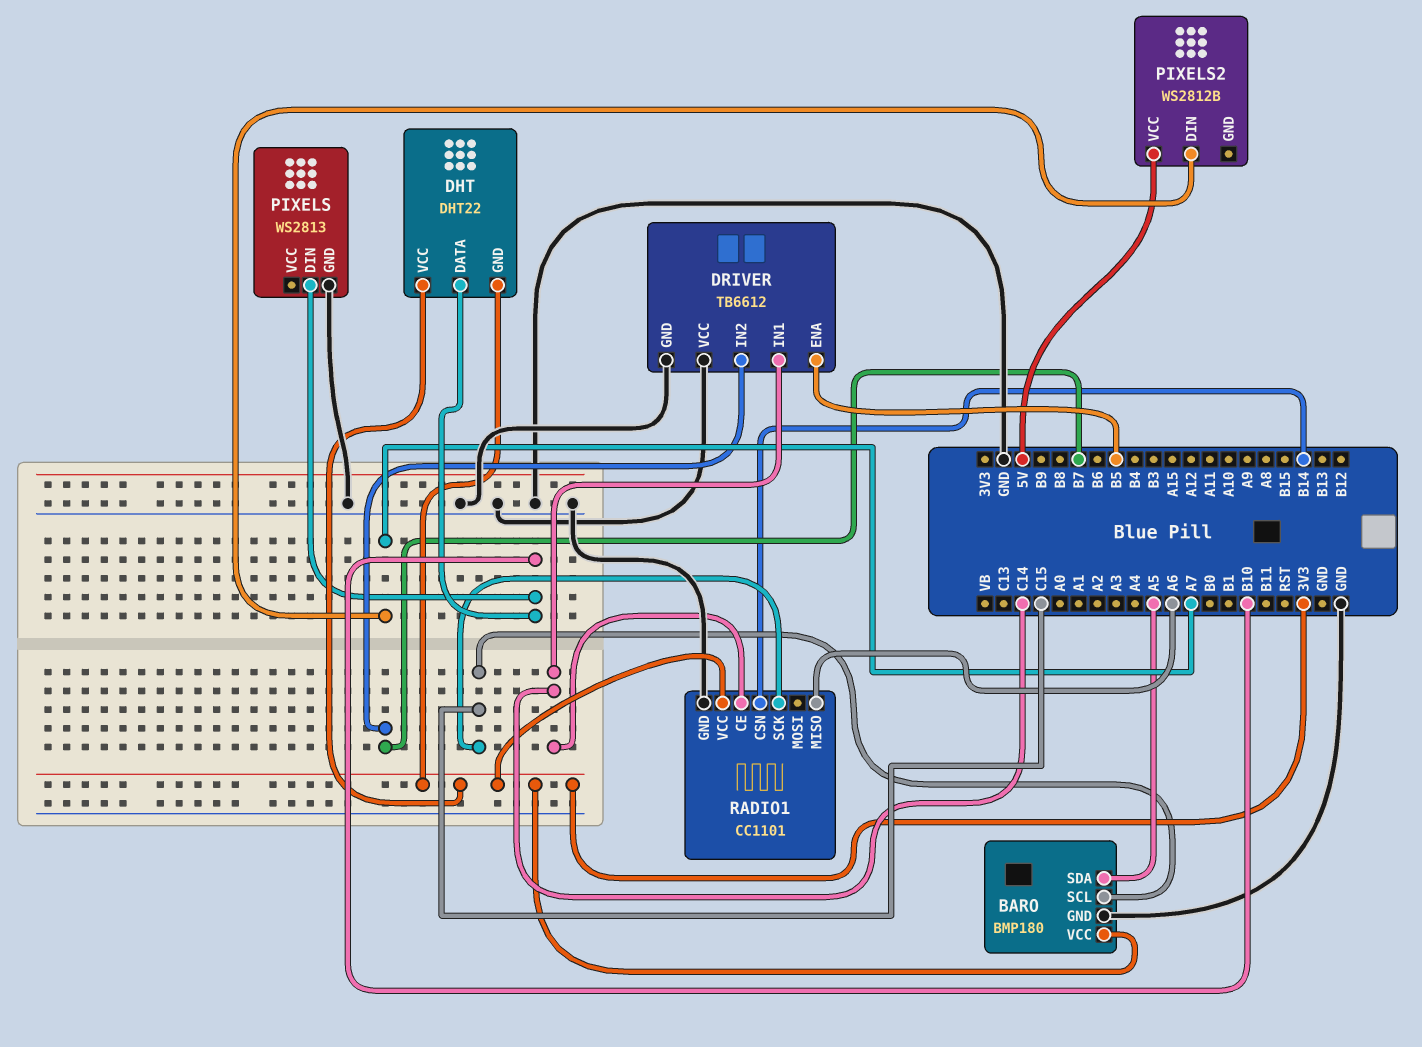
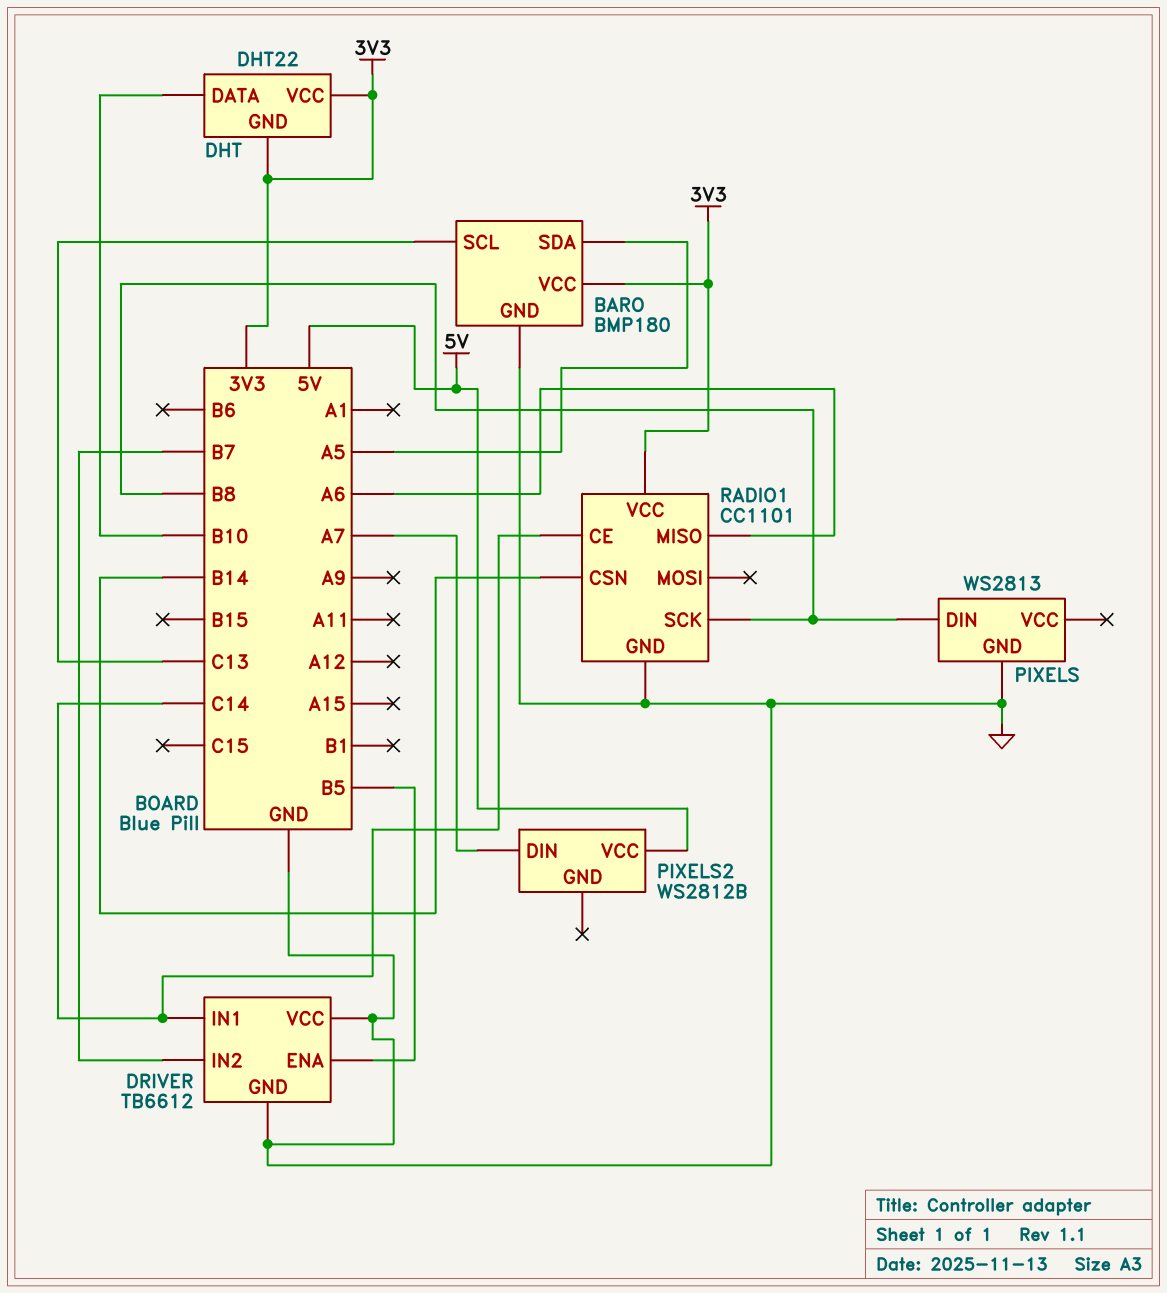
BARO pin SCL: C15 -> C13
PIXELS pin DIN: B10 -> B8
RADIO1 pin SCK: C15 -> B8

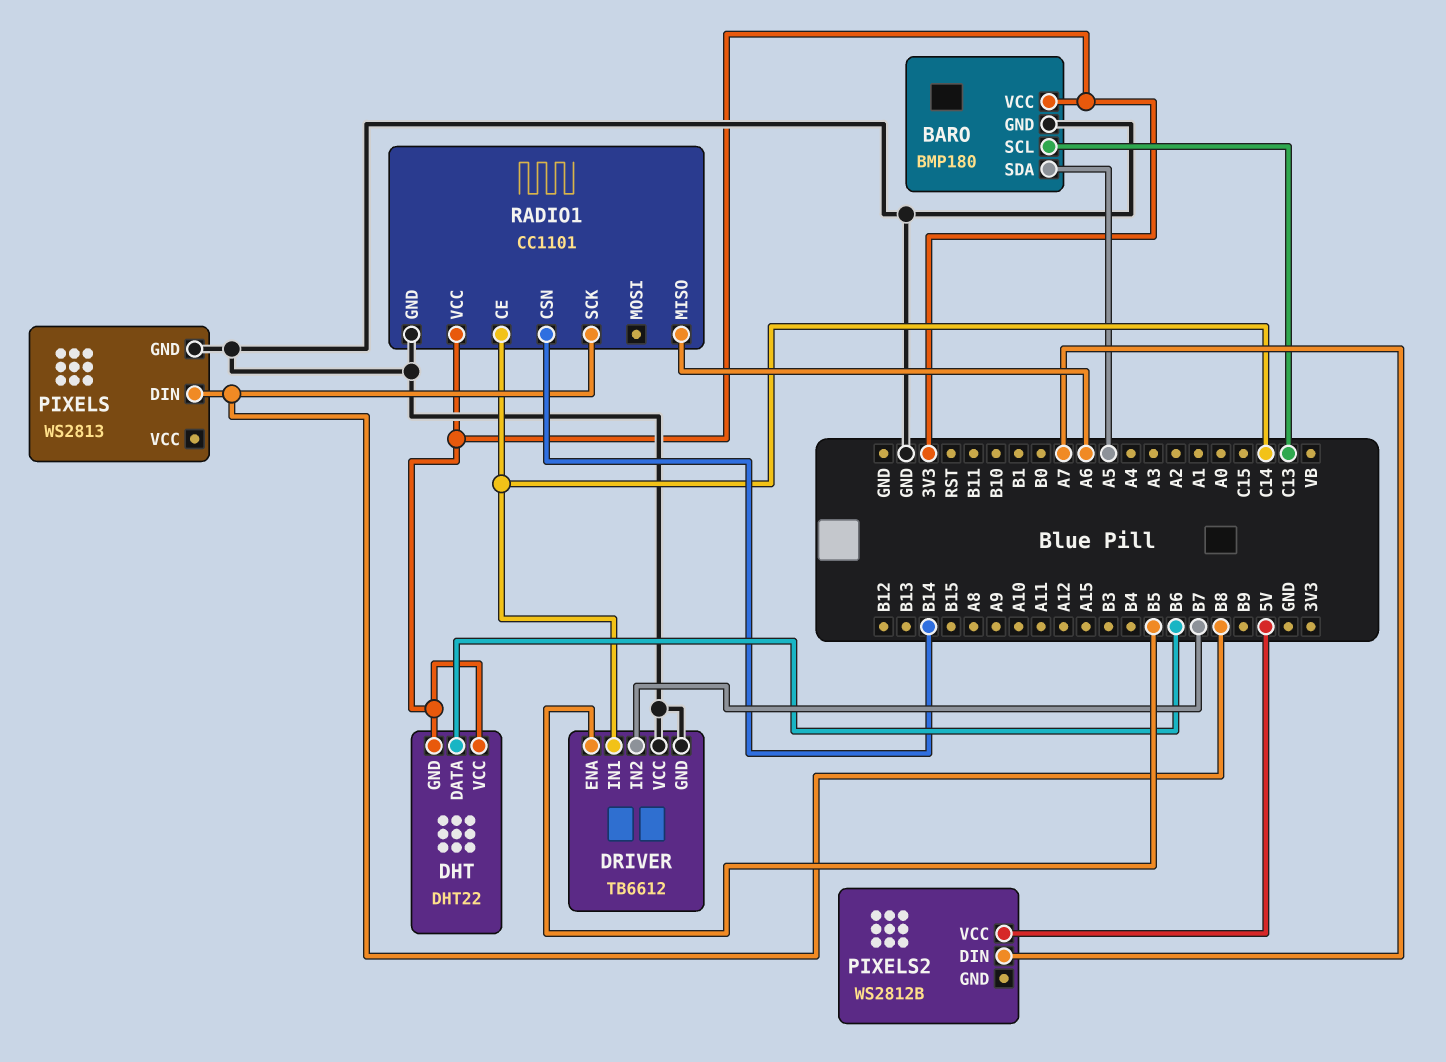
DHT pin DATA: B10 -> B6

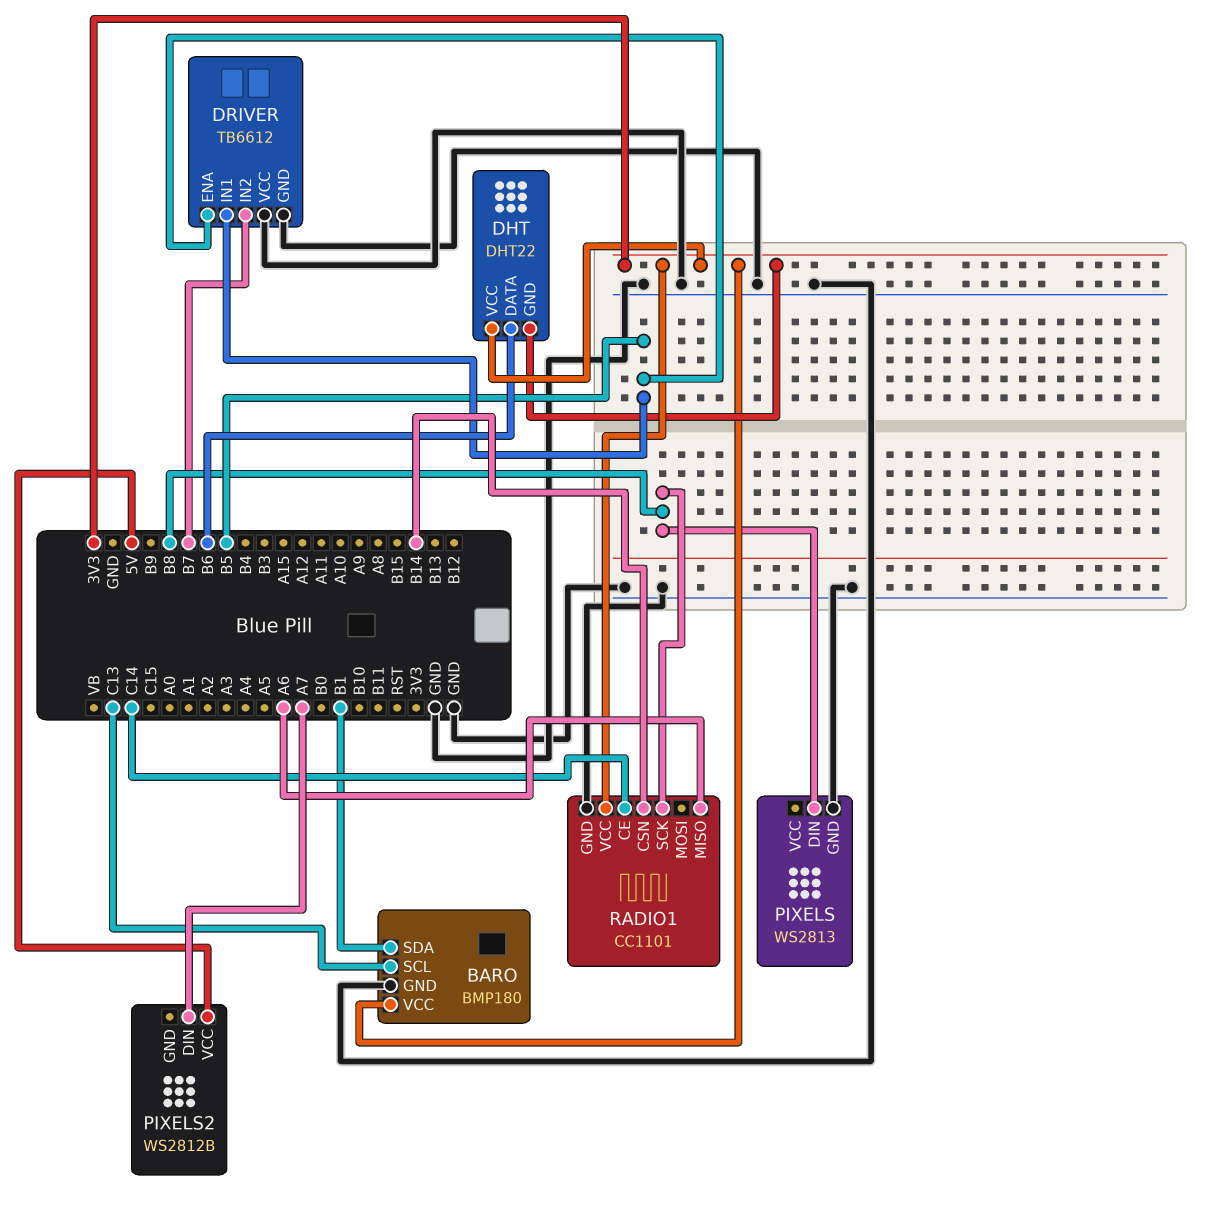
BARO pin SDA: A5 -> B1
DRIVER pin IN1: C14 -> B5

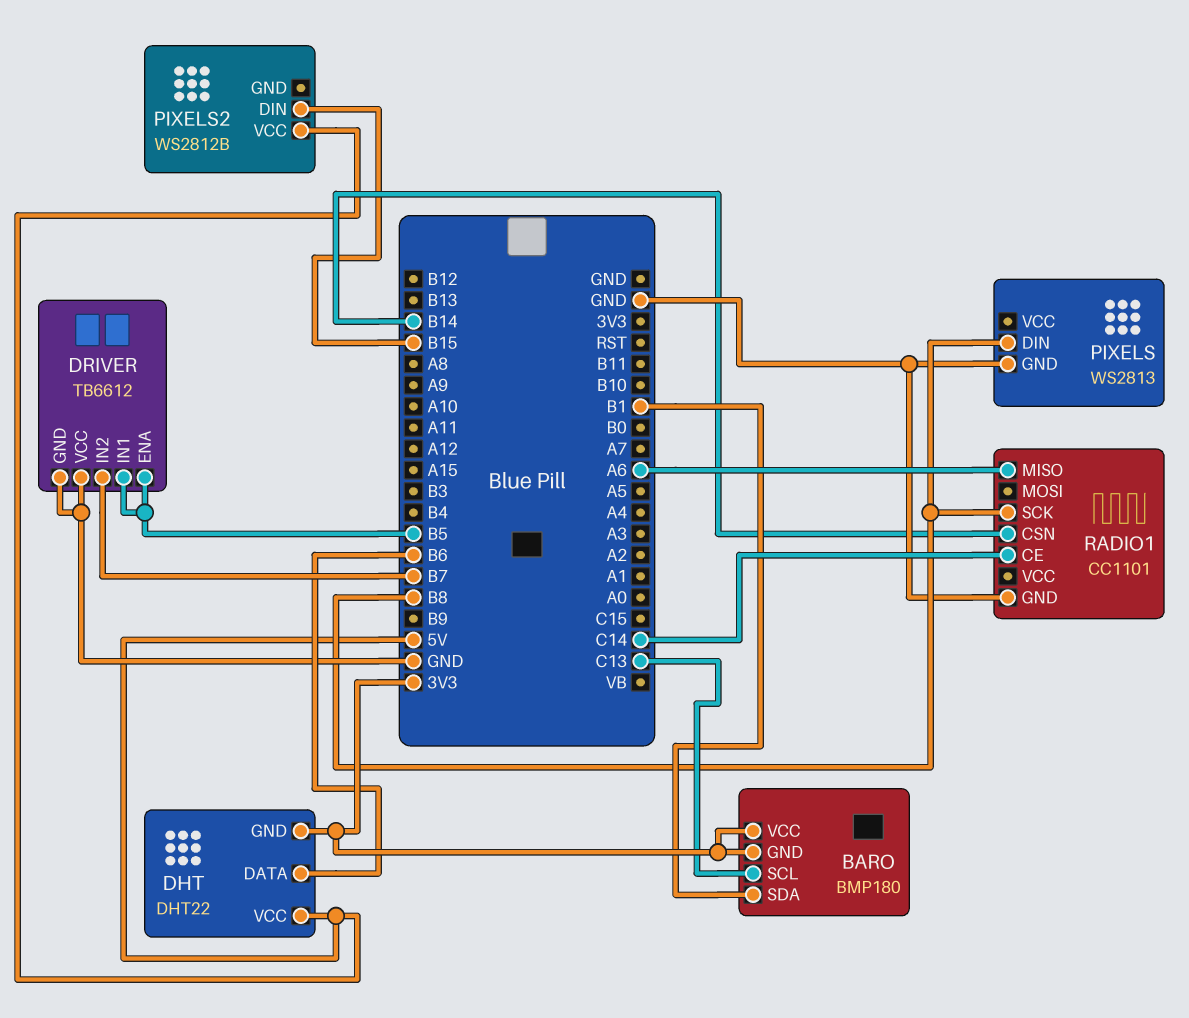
BARO pin GND: GND -> 3V3
DHT pin VCC: 3V3 -> 5V
PIXELS2 pin DIN: A7 -> B15
RADIO1 pin VCC: 3V3 -> none

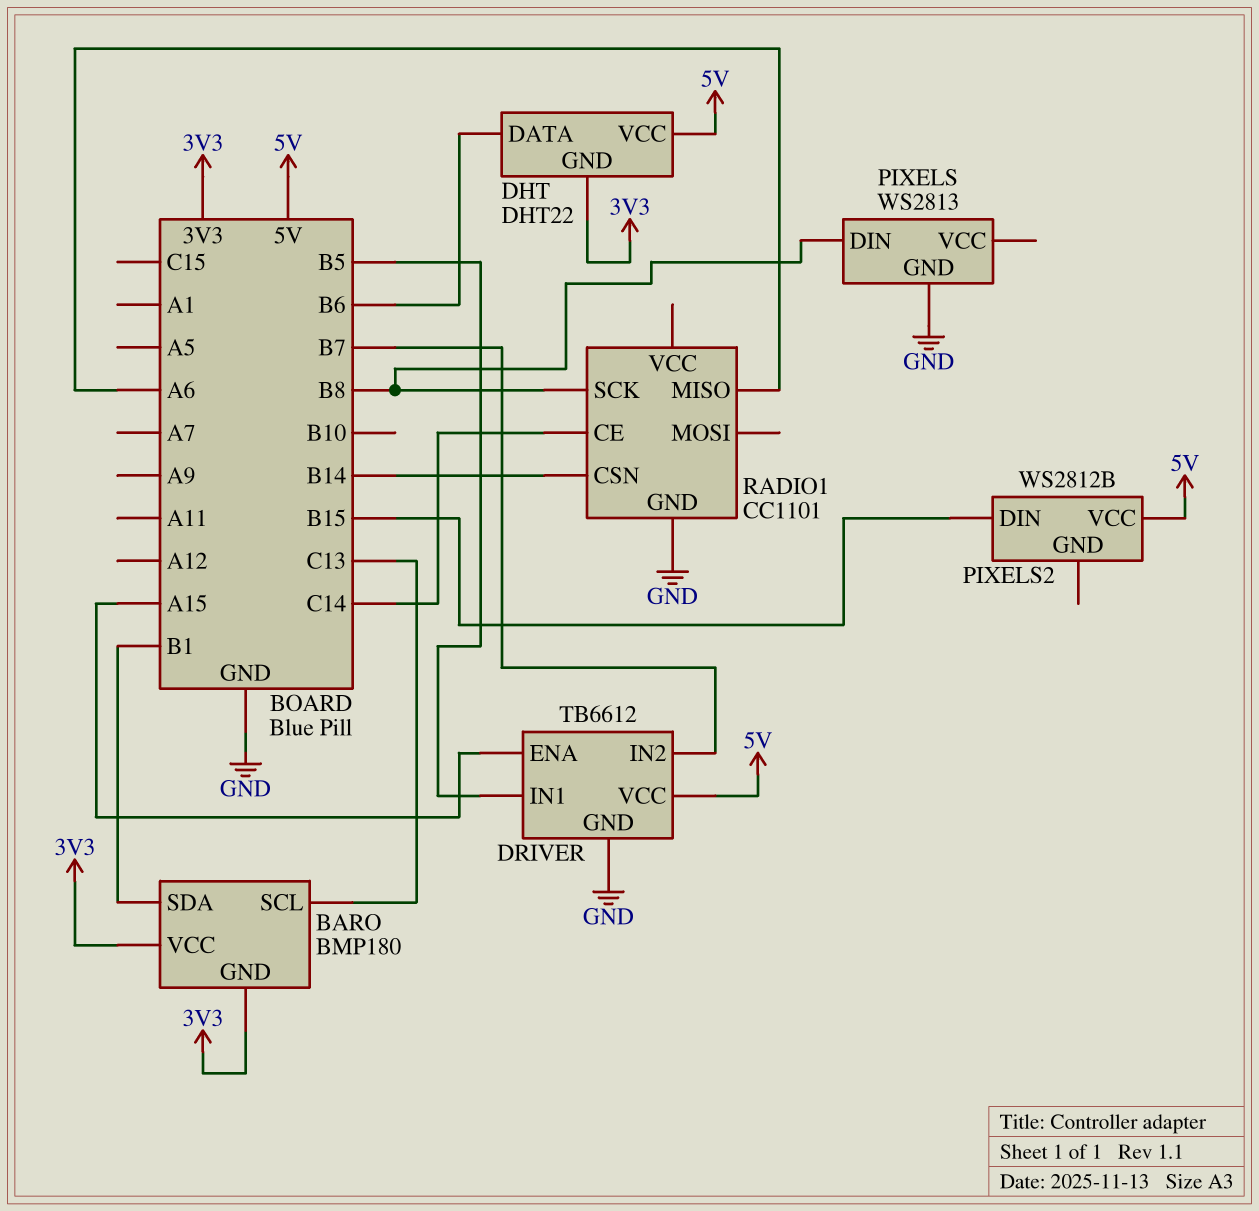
DRIVER pin ENA: B5 -> A15
DRIVER pin VCC: GND -> 5V

